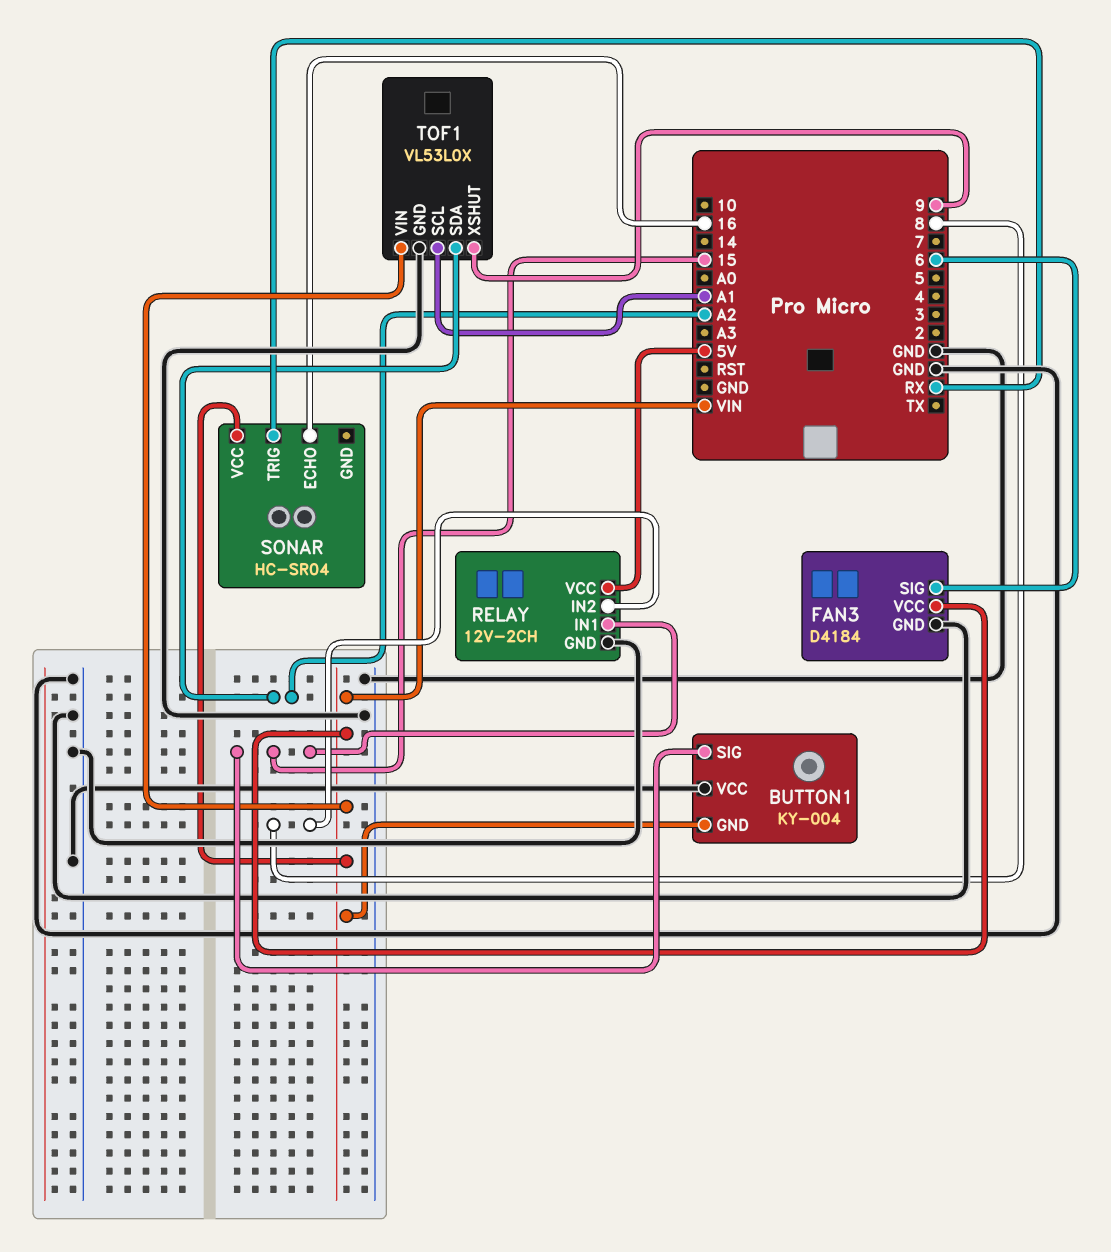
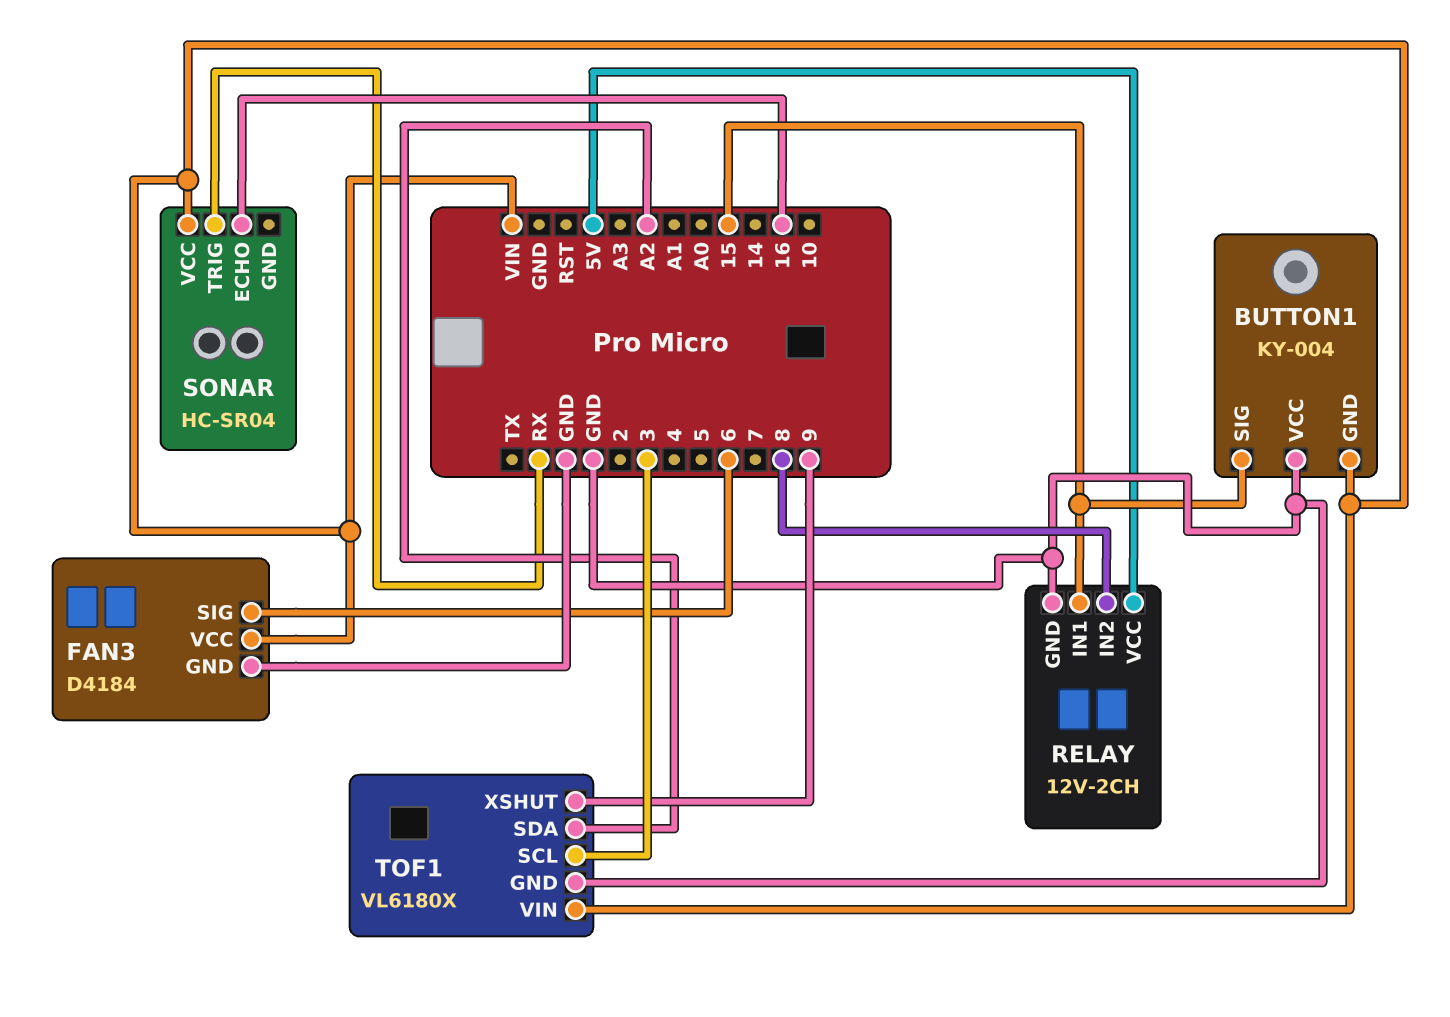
TOF1: VL53L0X -> VL6180X
TOF1 pin SCL: A1 -> 3

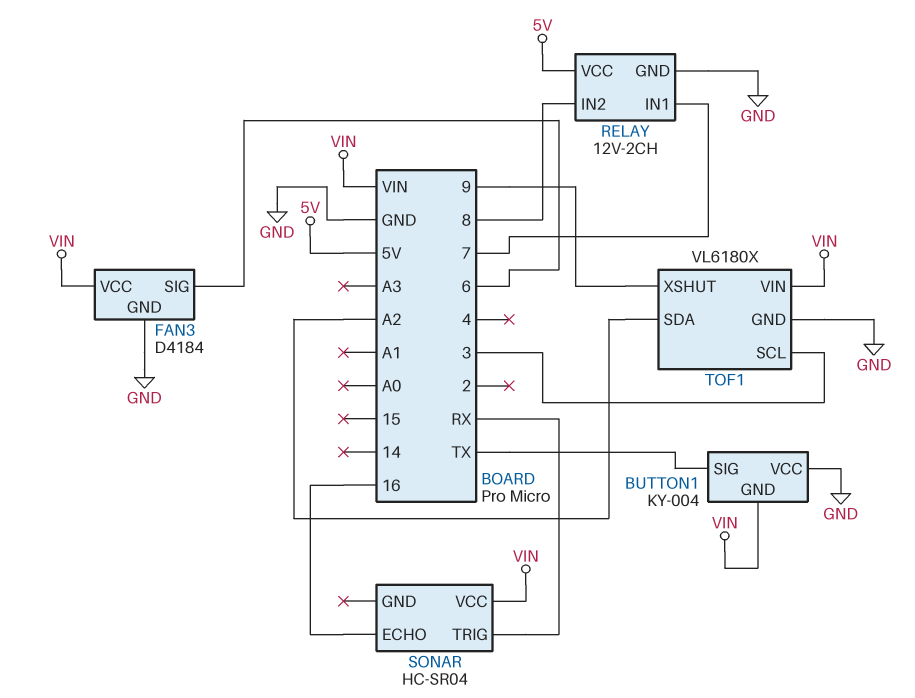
BUTTON1 pin SIG: 15 -> TX
RELAY pin IN1: 15 -> 7

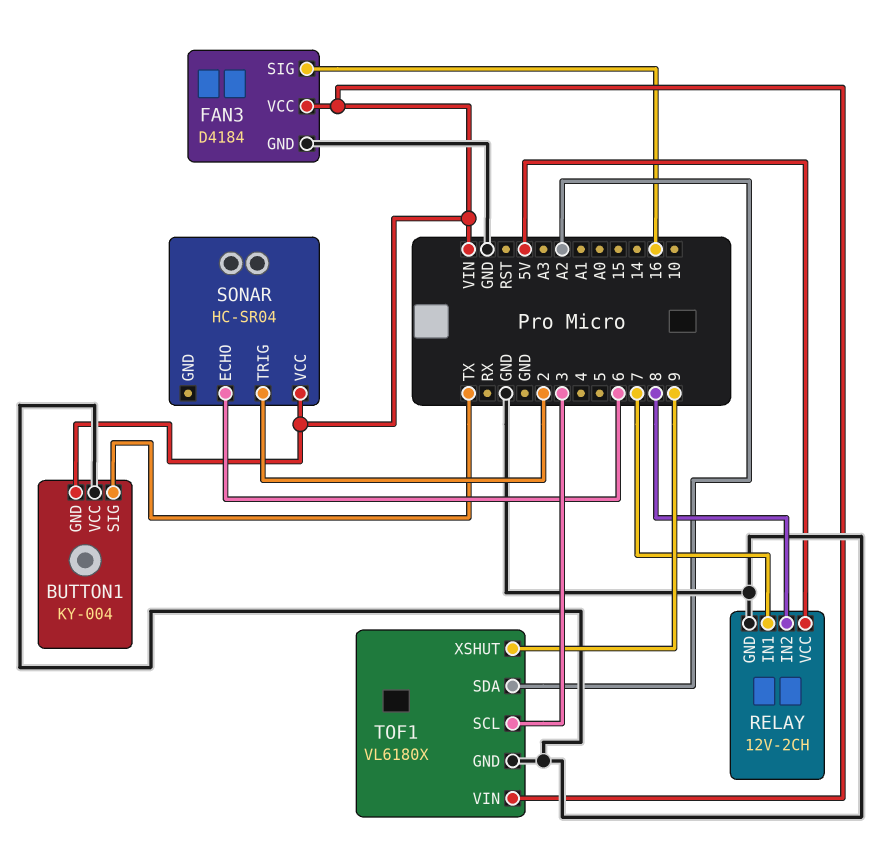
FAN3 pin SIG: 6 -> 16
SONAR pin ECHO: 16 -> 6
SONAR pin TRIG: RX -> 2

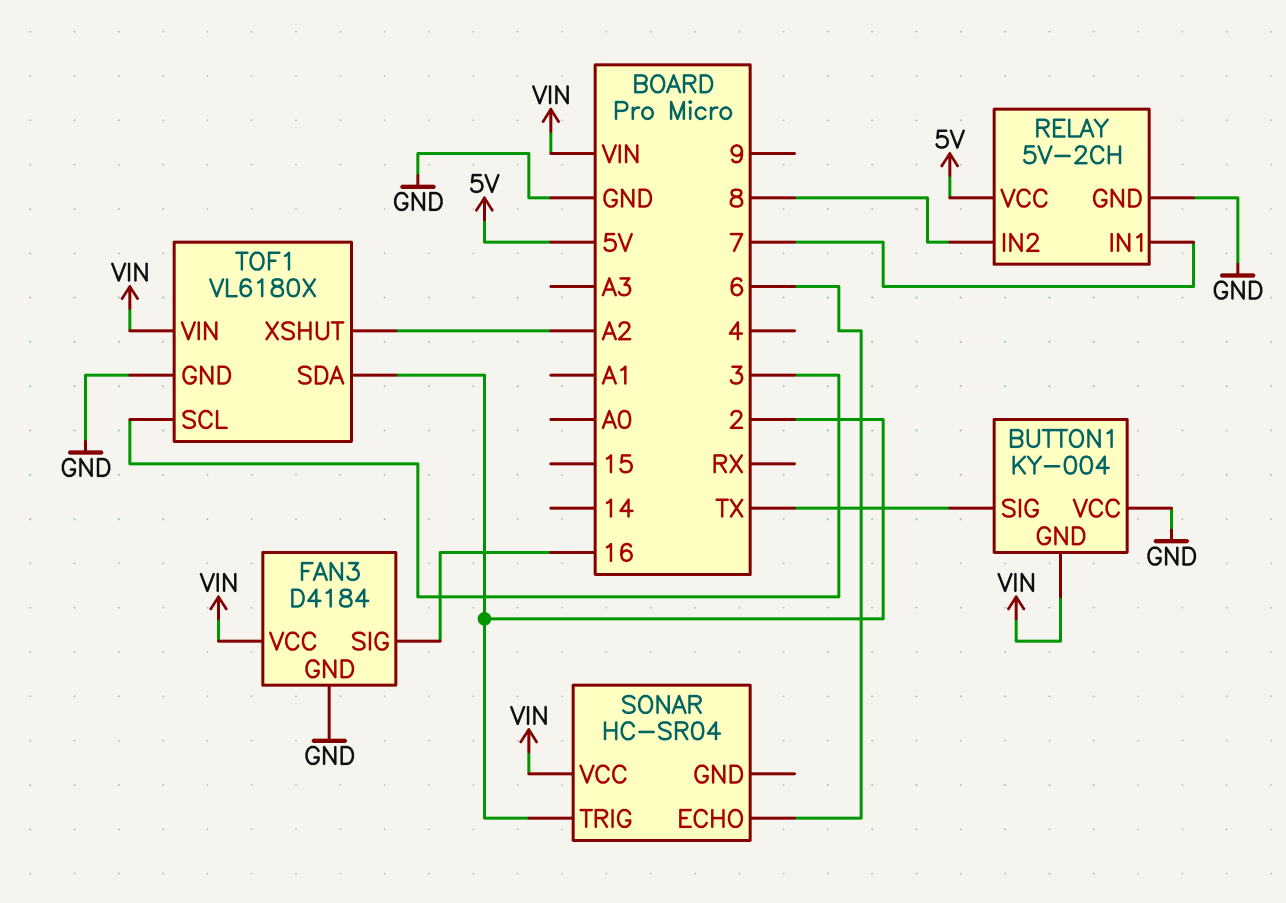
RELAY: 12V-2CH -> 5V-2CH
TOF1 pin SDA: A2 -> 2
TOF1 pin XSHUT: 9 -> A2

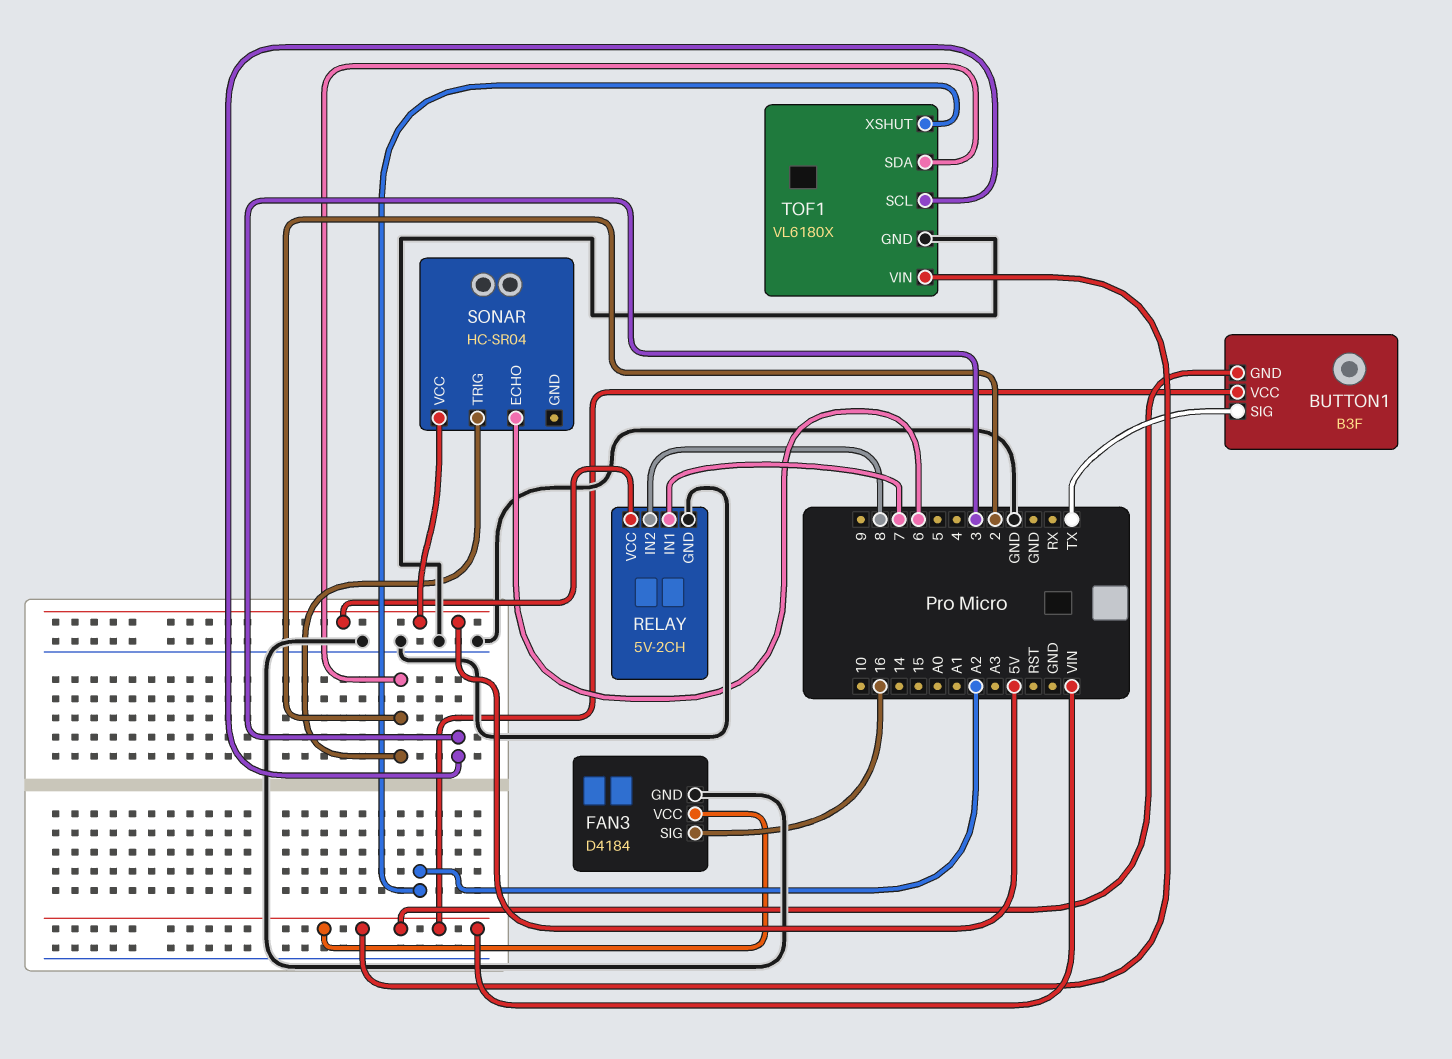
BUTTON1: KY-004 -> B3F
BUTTON1 pin VCC: GND -> VIN
SONAR pin VCC: VIN -> 5V

